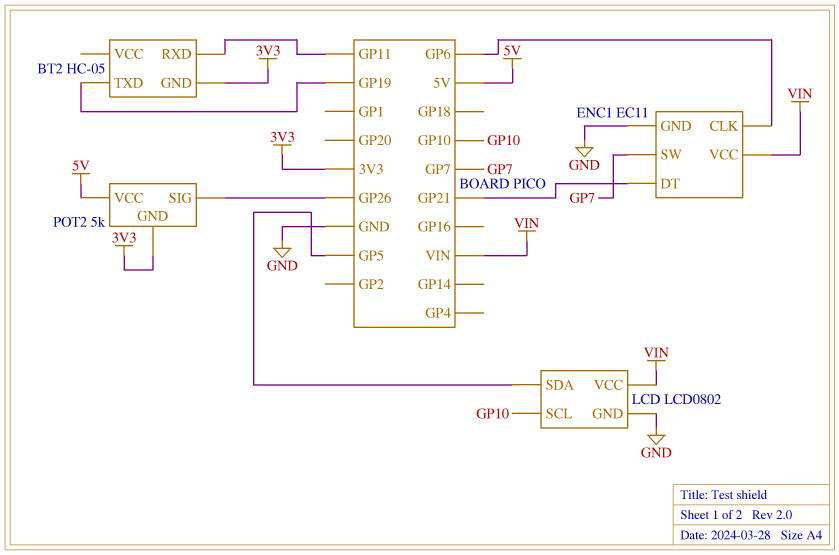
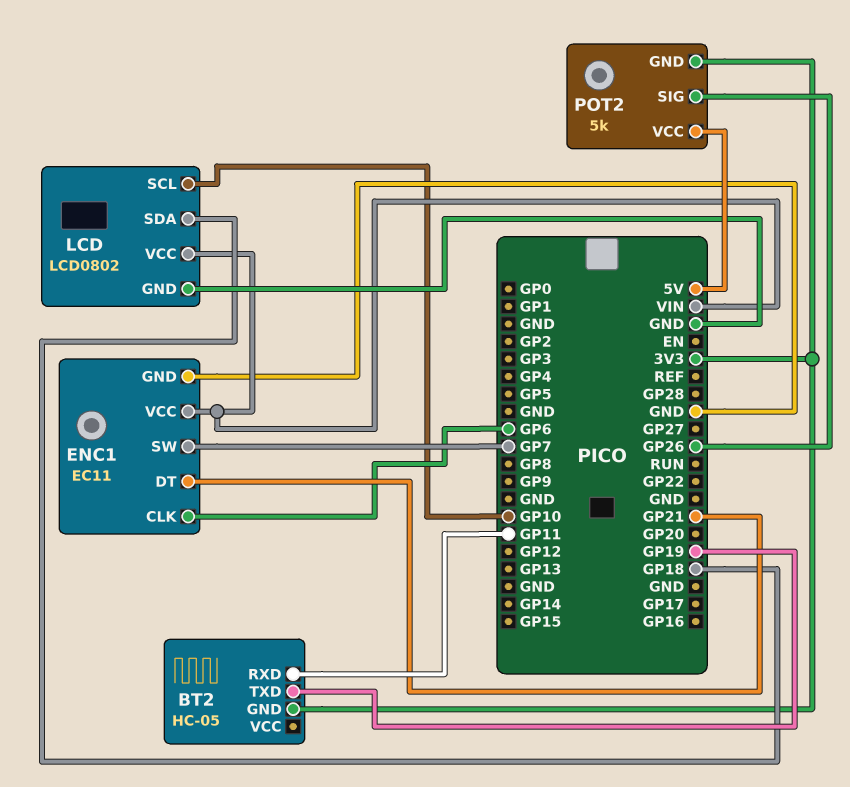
LCD pin SDA: GP5 -> GP18

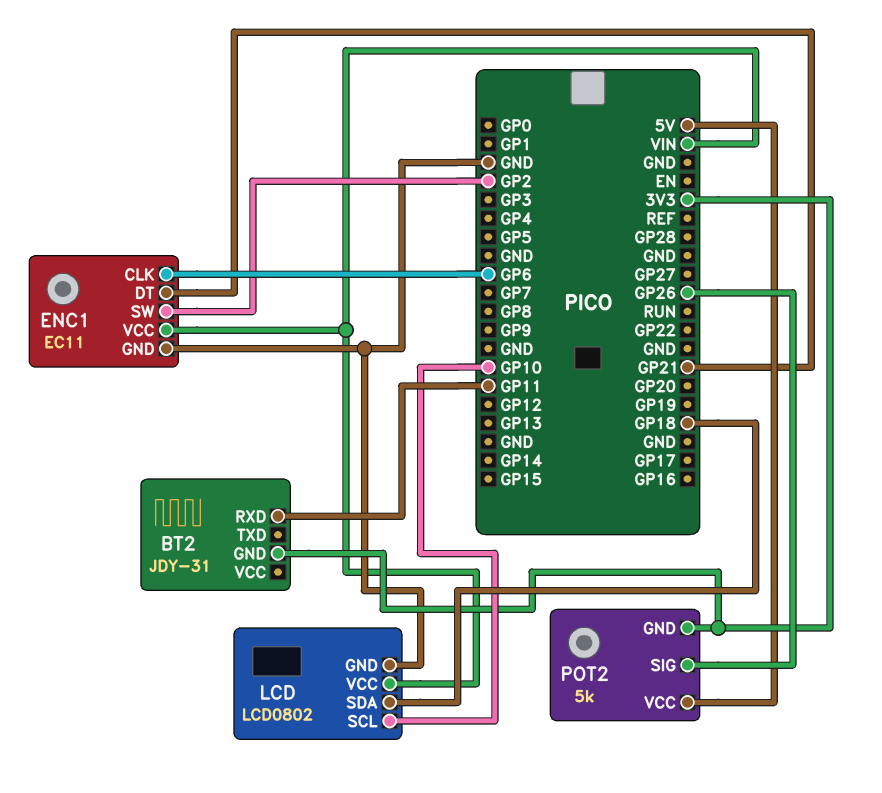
BT2: HC-05 -> JDY-31
BT2 pin TXD: GP19 -> none
ENC1 pin SW: GP7 -> GP2

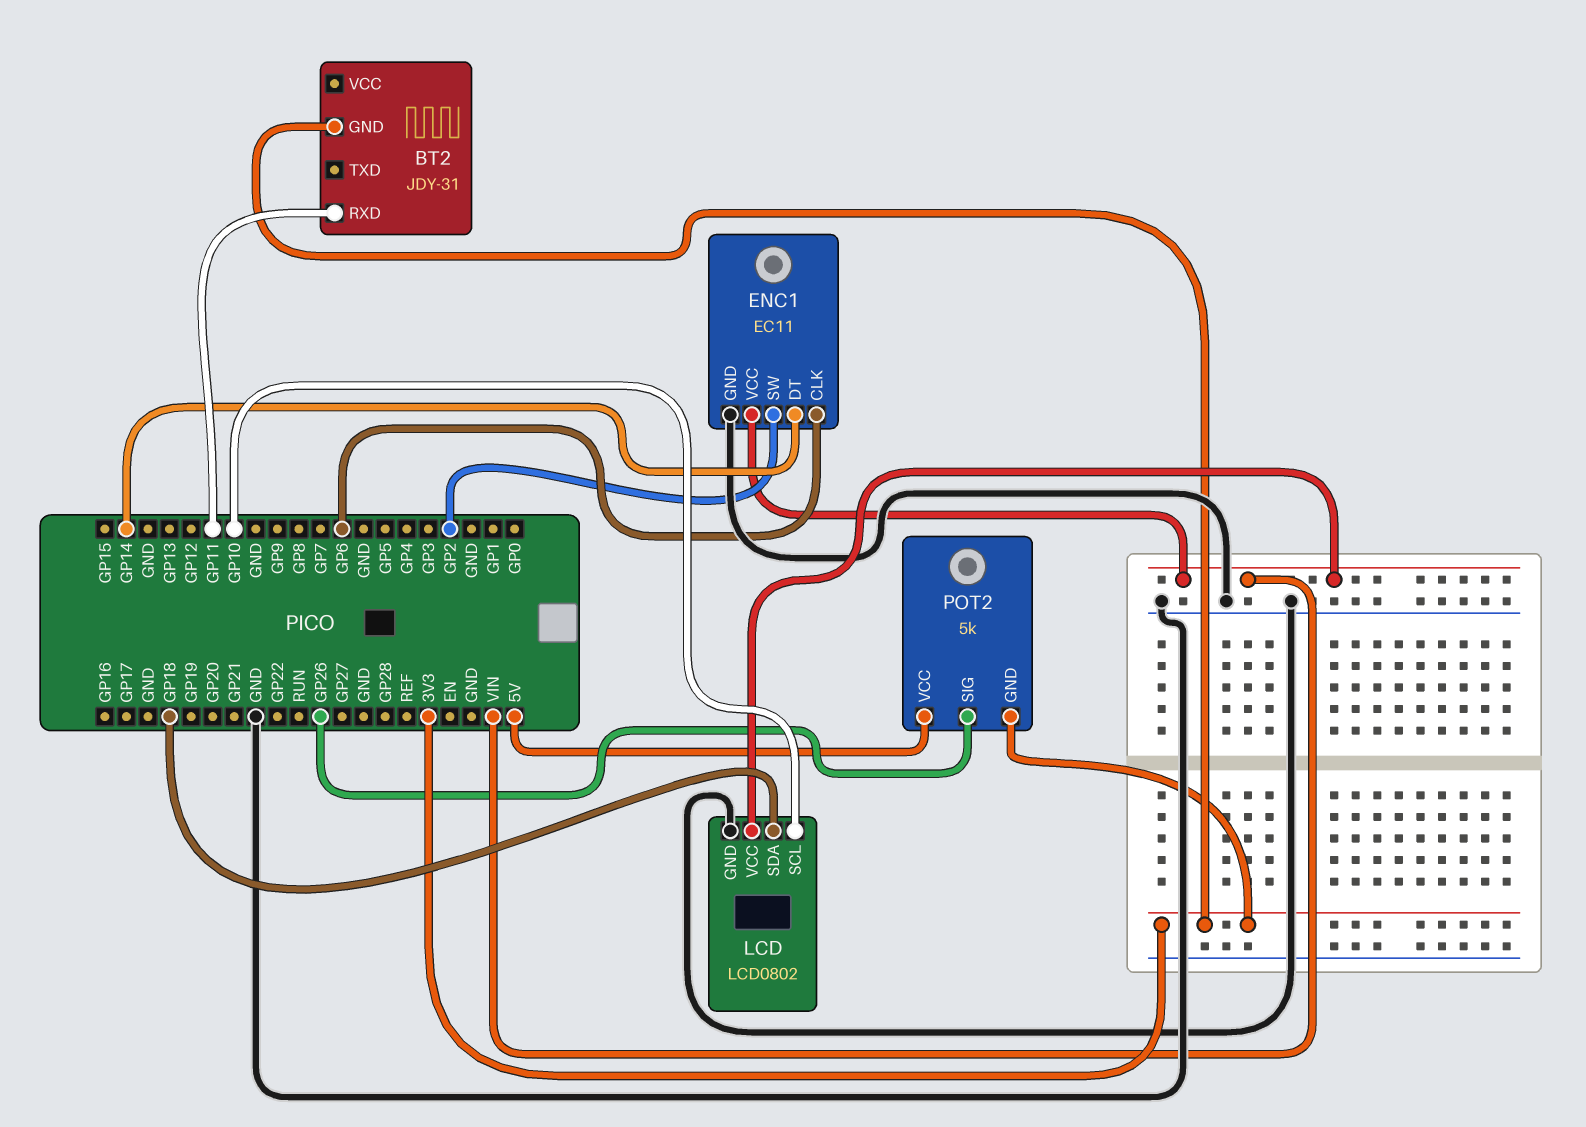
ENC1 pin DT: GP21 -> GP14

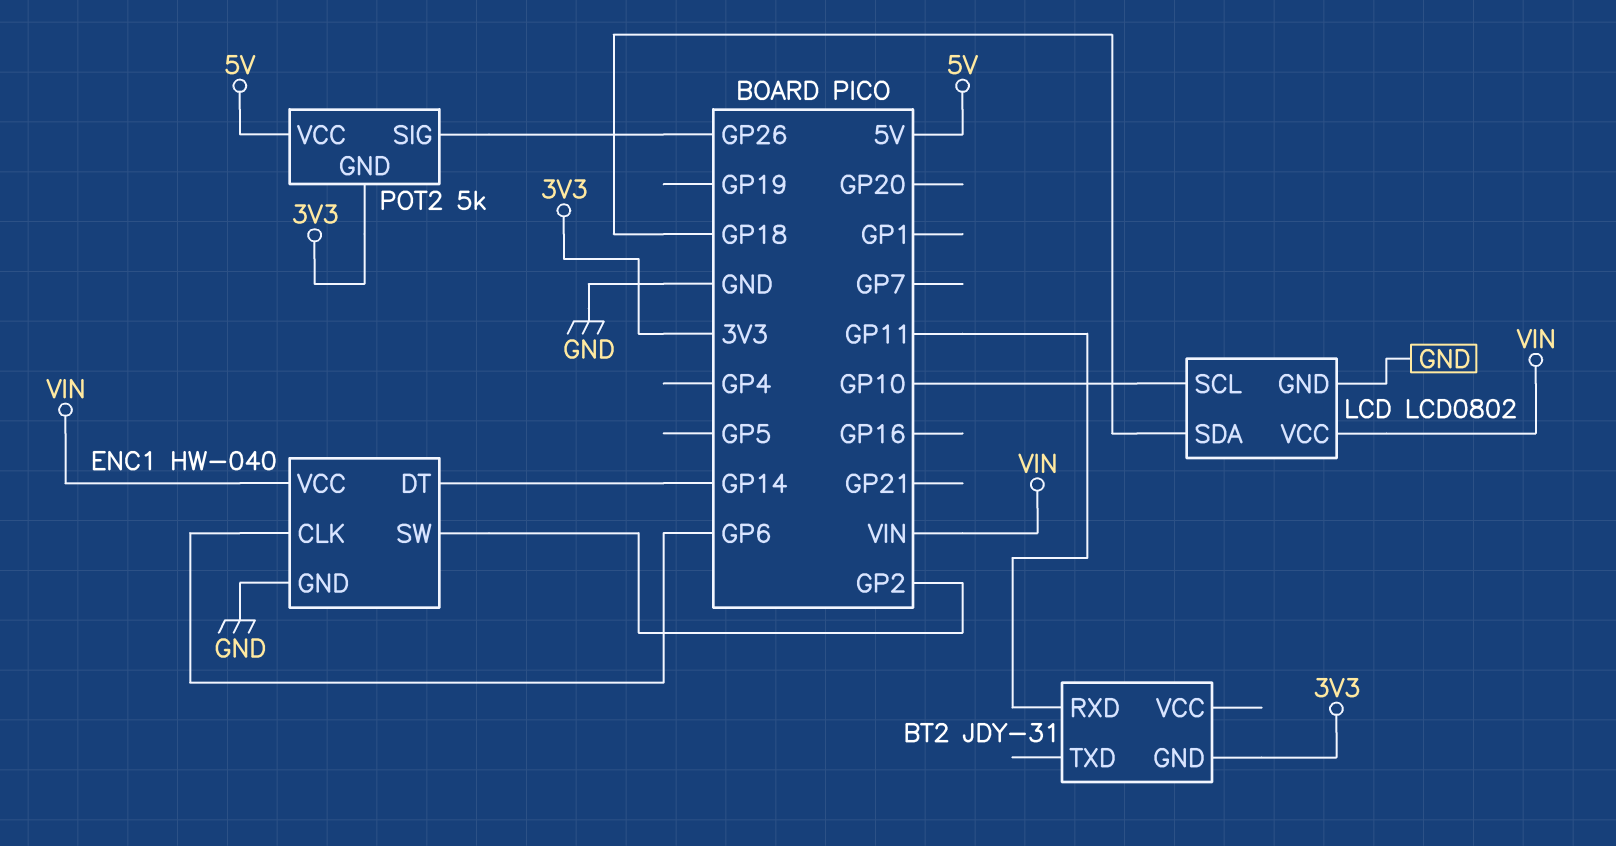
ENC1: EC11 -> HW-040

